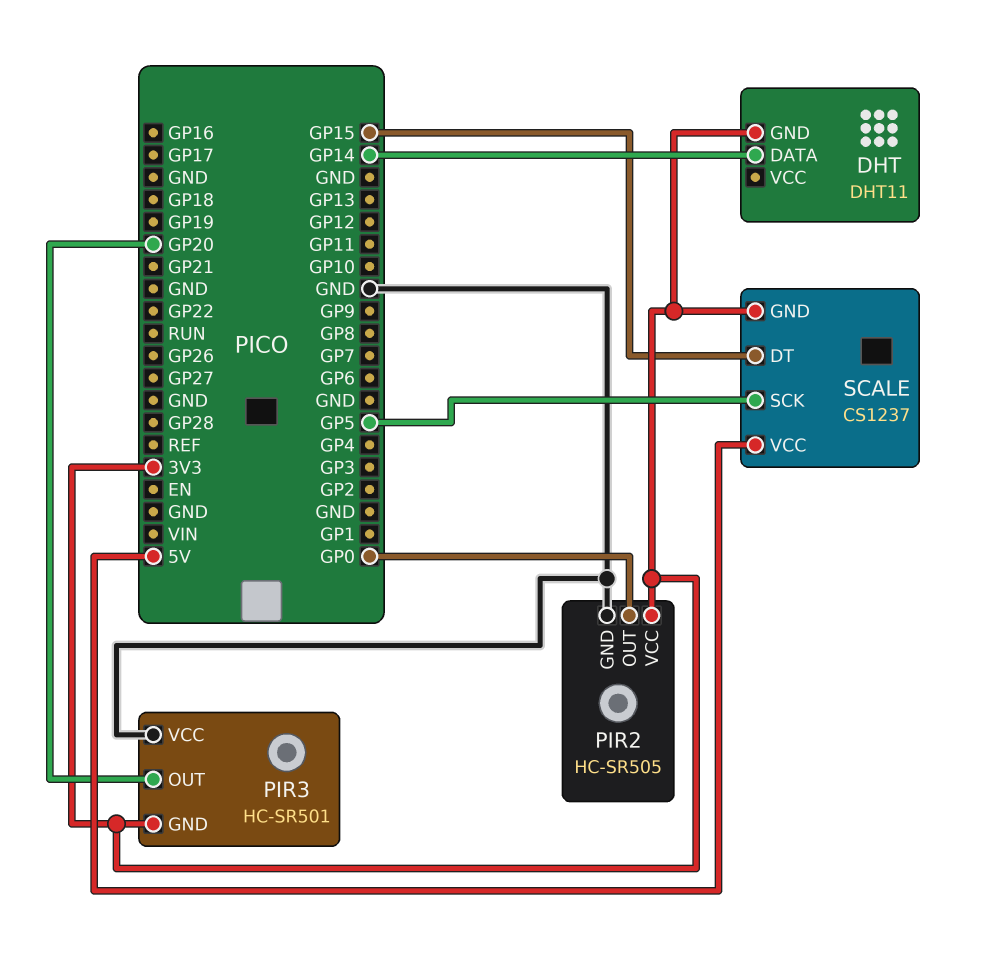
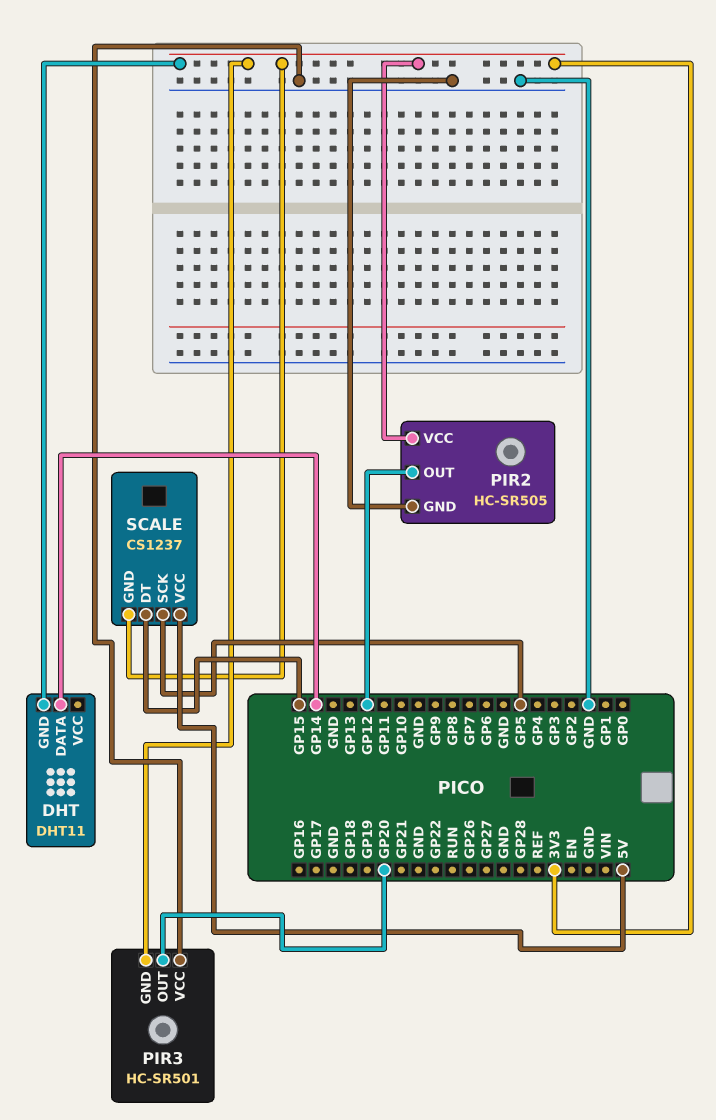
PIR2 pin OUT: GP0 -> GP12

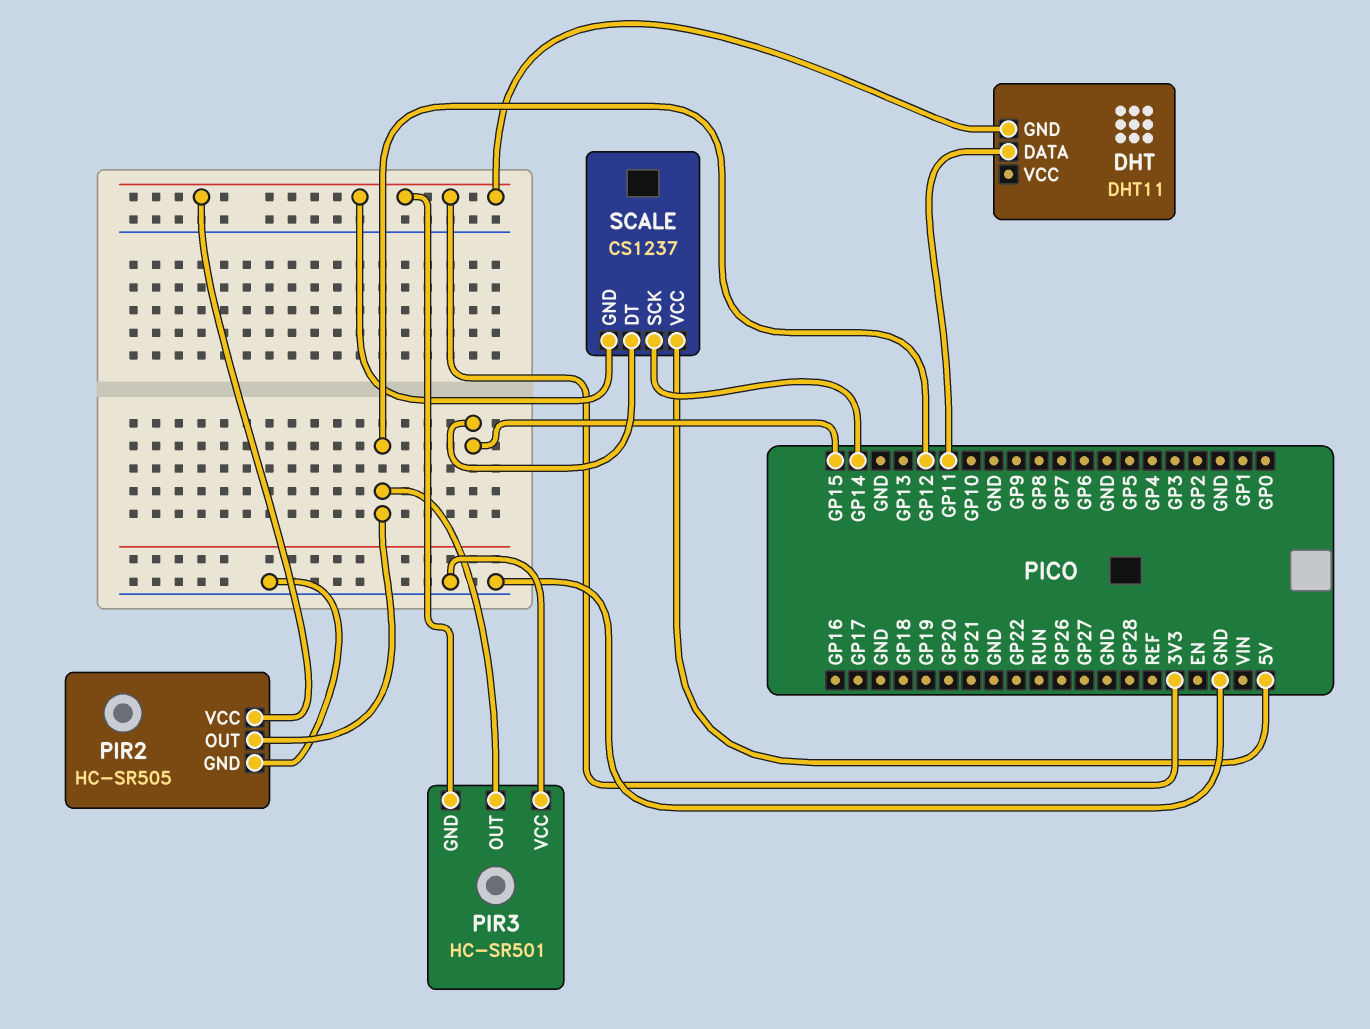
DHT pin DATA: GP14 -> GP11
PIR3 pin OUT: GP20 -> GP12
SCALE pin SCK: GP5 -> GP14

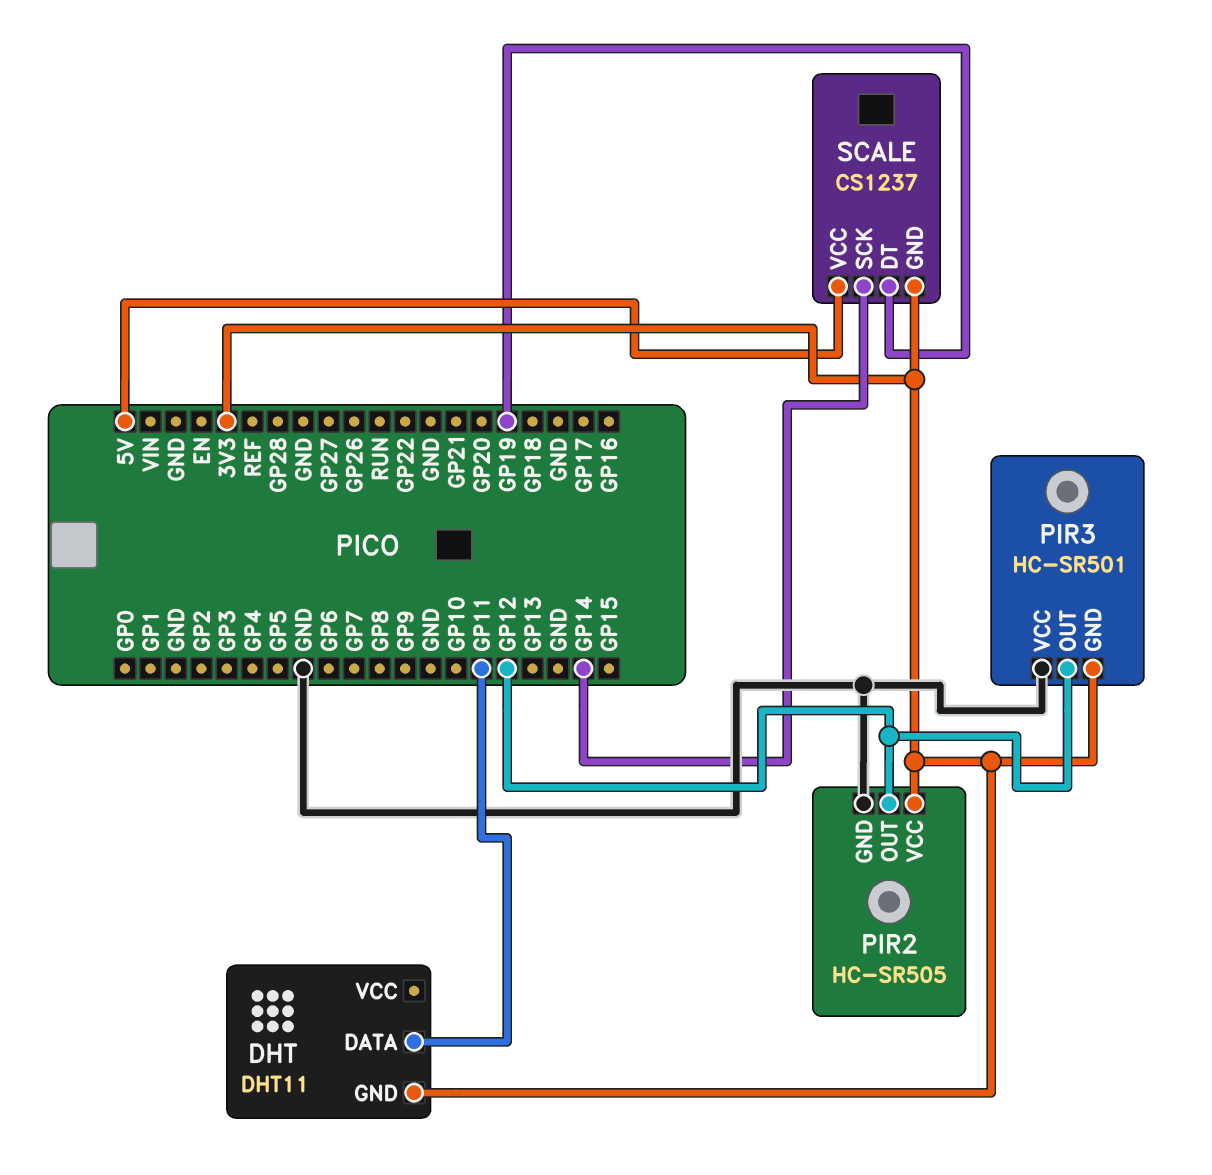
SCALE pin DT: GP15 -> GP19

